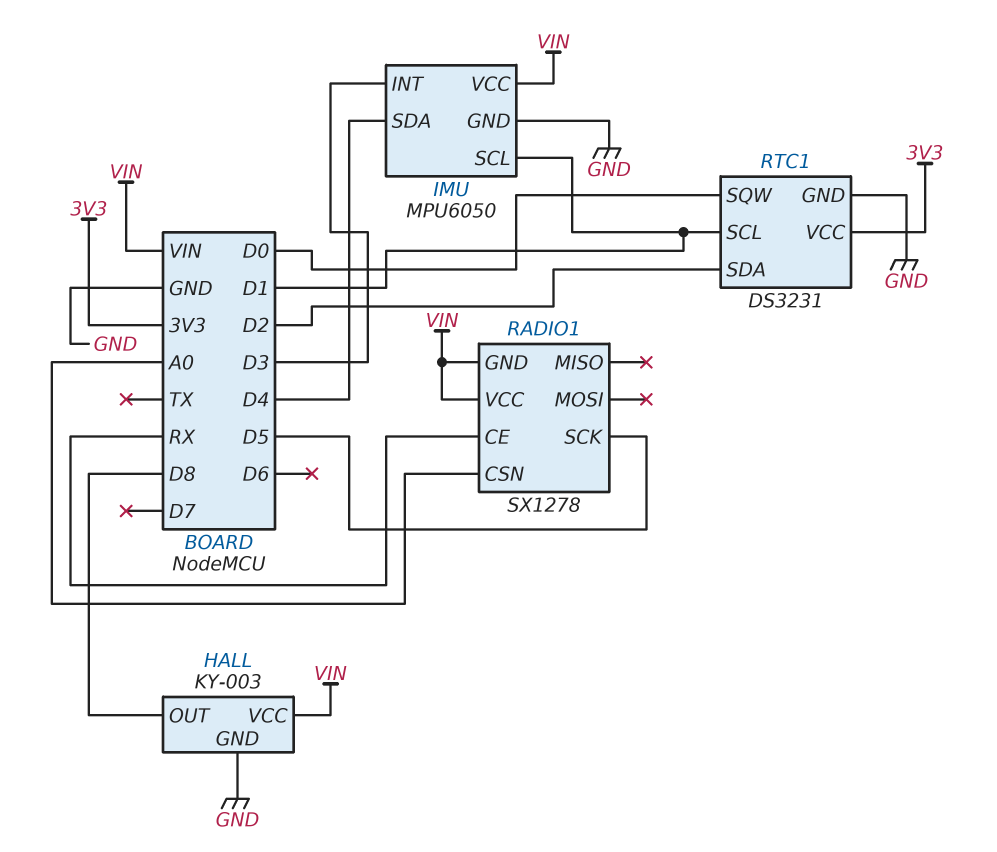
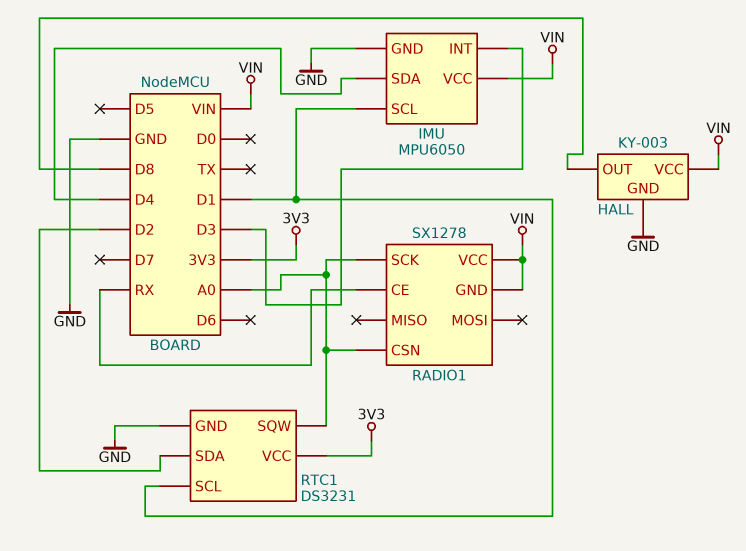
RADIO1 pin SCK: D5 -> A0
RTC1 pin SQW: D0 -> A0

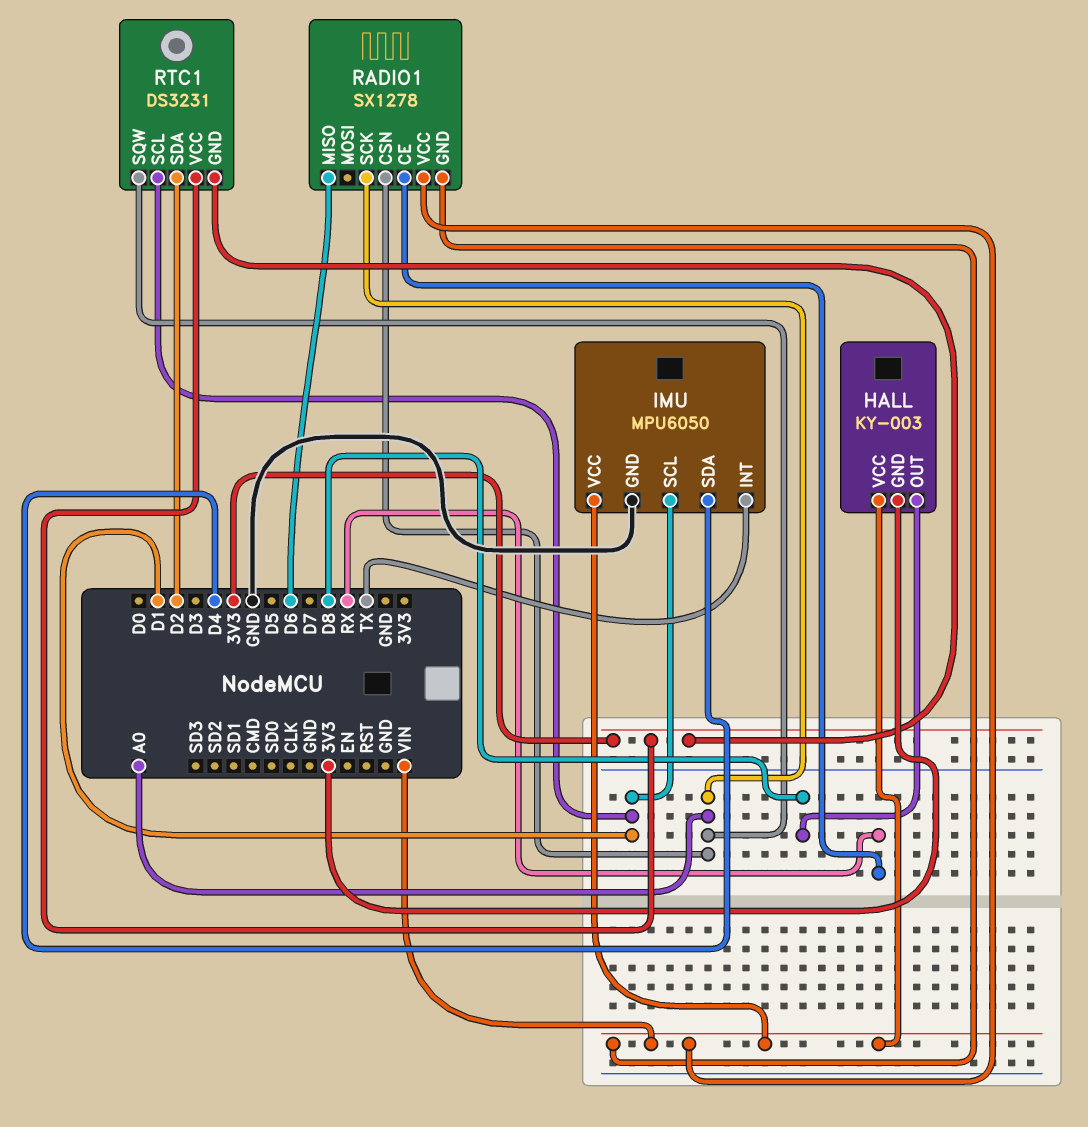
HALL pin GND: GND -> 3V3
IMU pin INT: D3 -> TX
RADIO1 pin MISO: none -> D6
RTC1 pin GND: GND -> 3V3

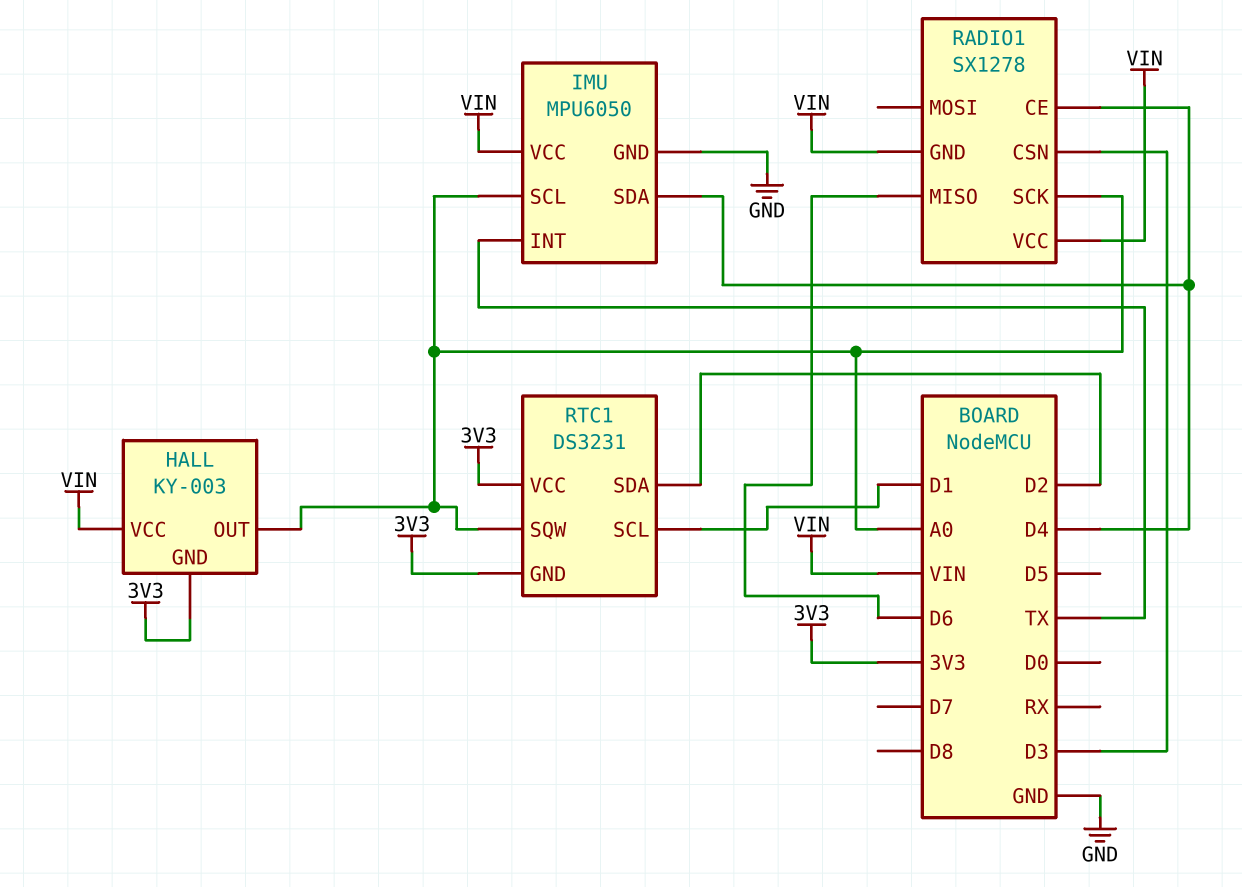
HALL pin OUT: D8 -> A0
IMU pin SCL: D1 -> A0
RADIO1 pin CE: RX -> D4
RADIO1 pin CSN: A0 -> D3

